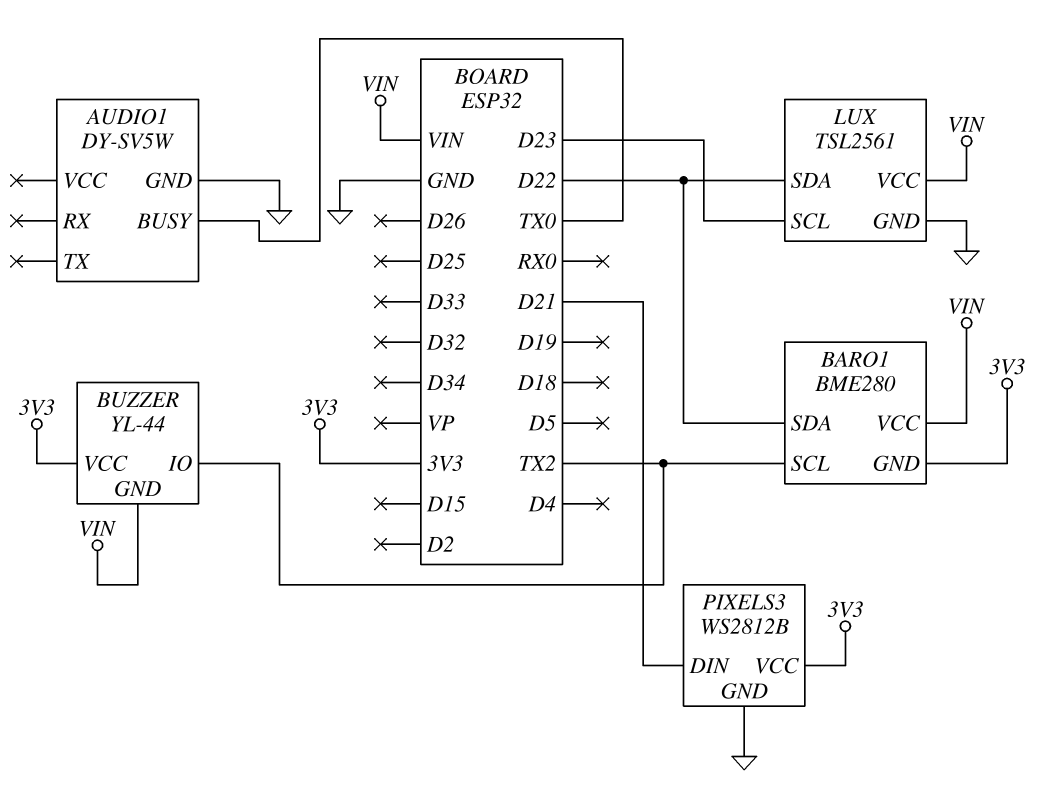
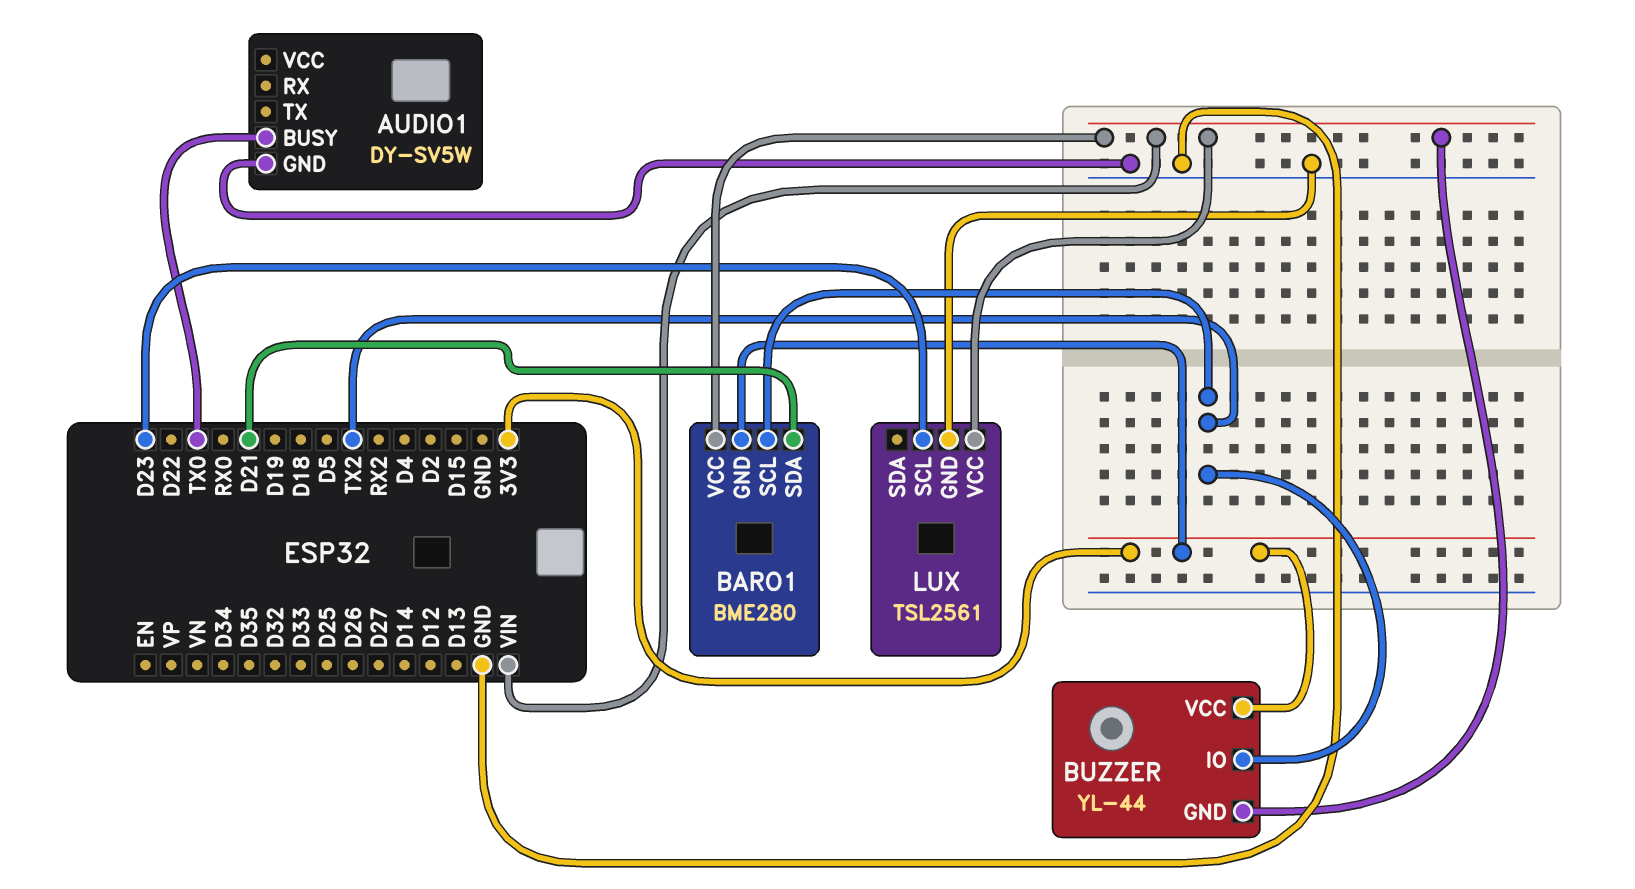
BARO1 pin SDA: D22 -> D21
LUX pin SDA: D22 -> none
PIXELS3: WS2812B -> none
PIXELS3 pin DIN: D21 -> none
PIXELS3 pin GND: GND -> none
PIXELS3 pin VCC: 3V3 -> none

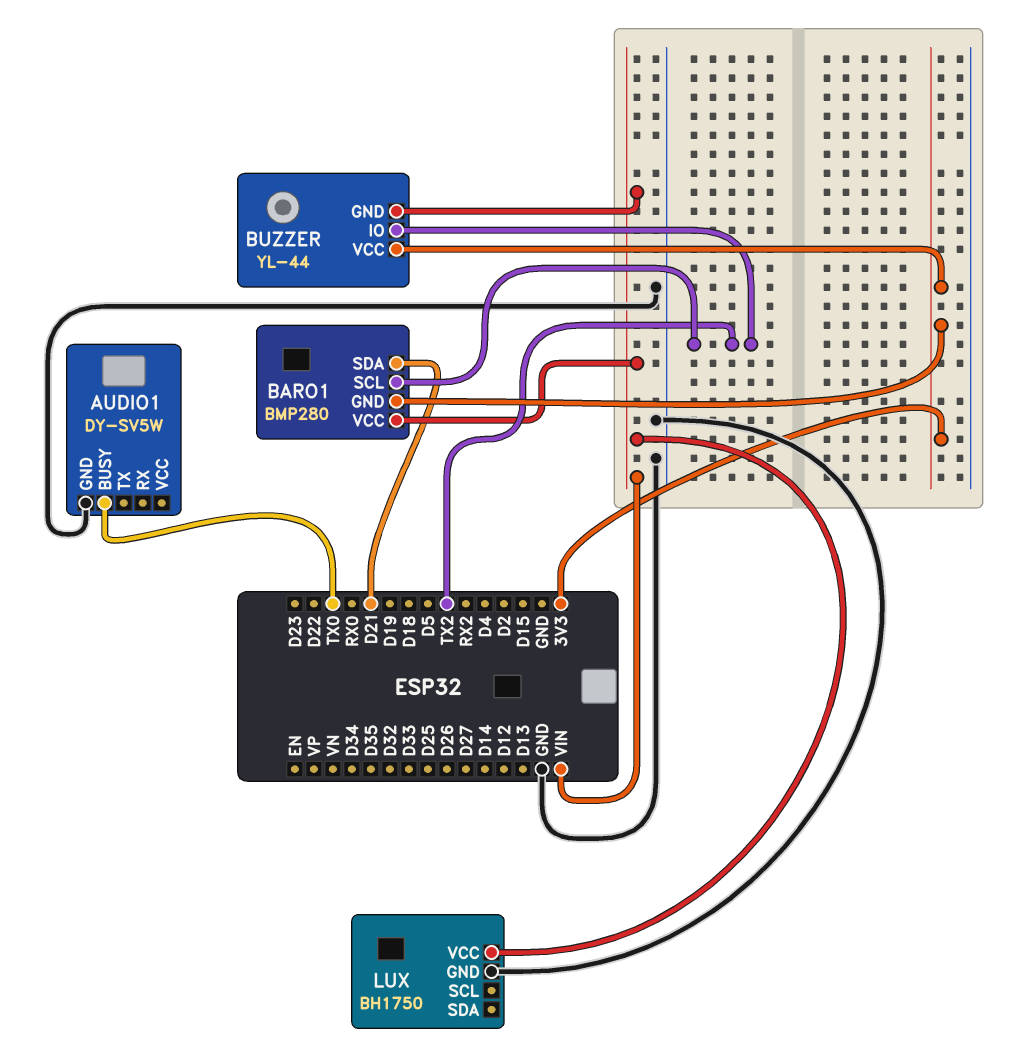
BARO1: BME280 -> BMP280
LUX: TSL2561 -> BH1750
LUX pin SCL: D23 -> none

